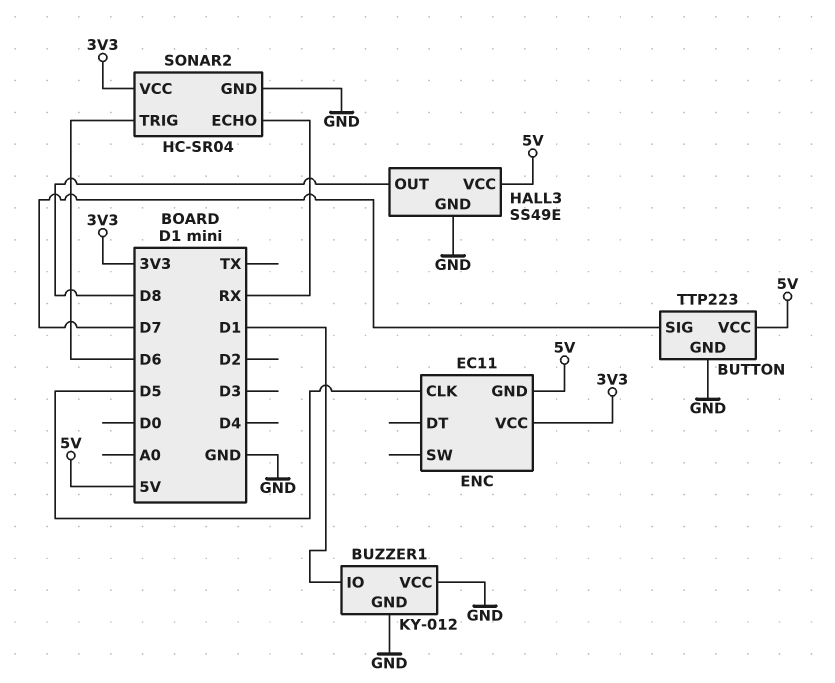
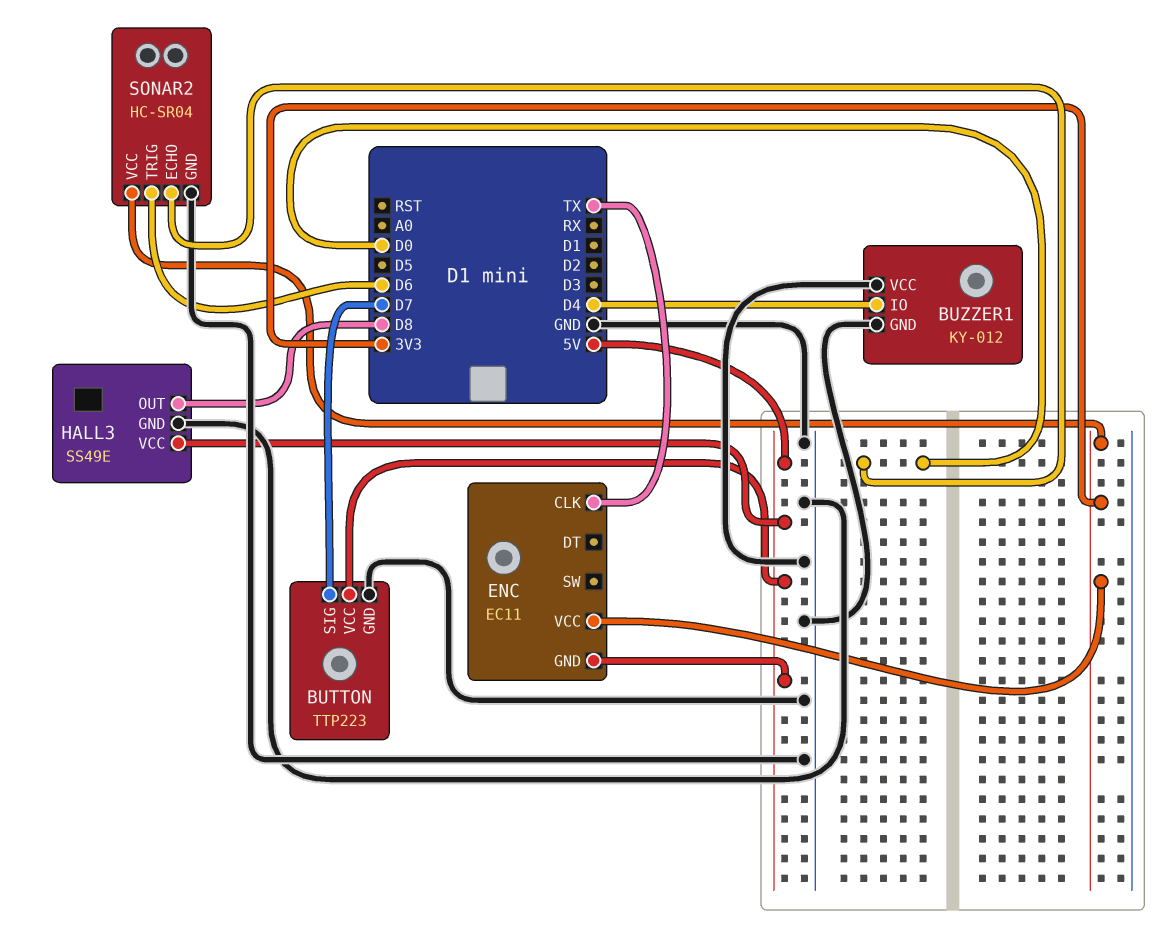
BUZZER1 pin IO: D1 -> D4
ENC pin CLK: D5 -> TX
SONAR2 pin ECHO: RX -> D0

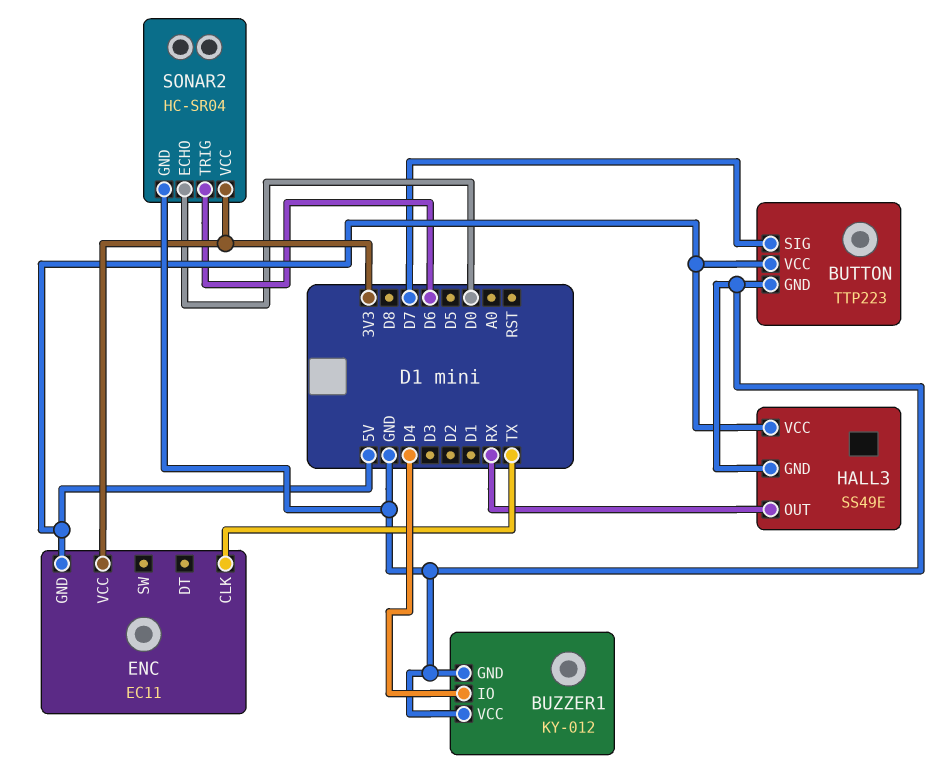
HALL3 pin OUT: D8 -> RX

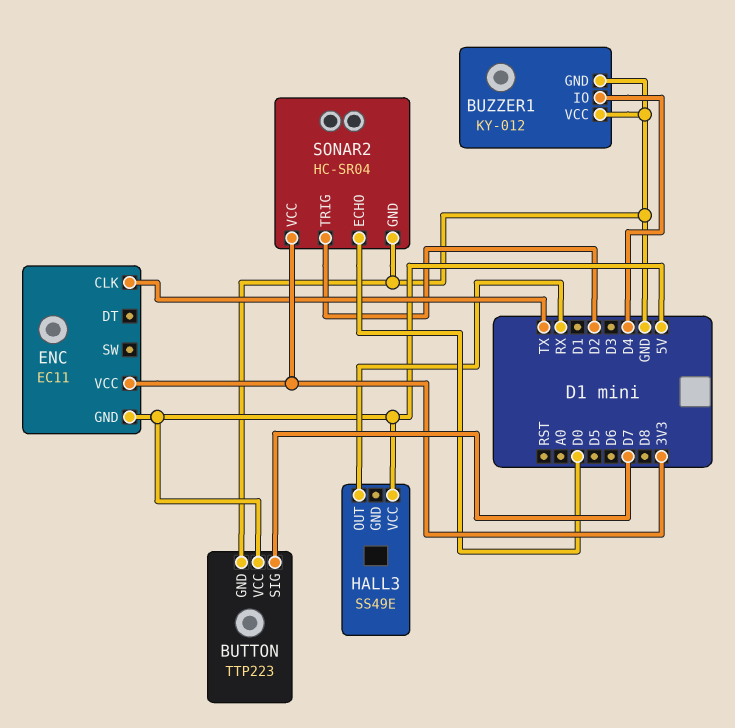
HALL3 pin GND: GND -> none
SONAR2 pin TRIG: D6 -> D2

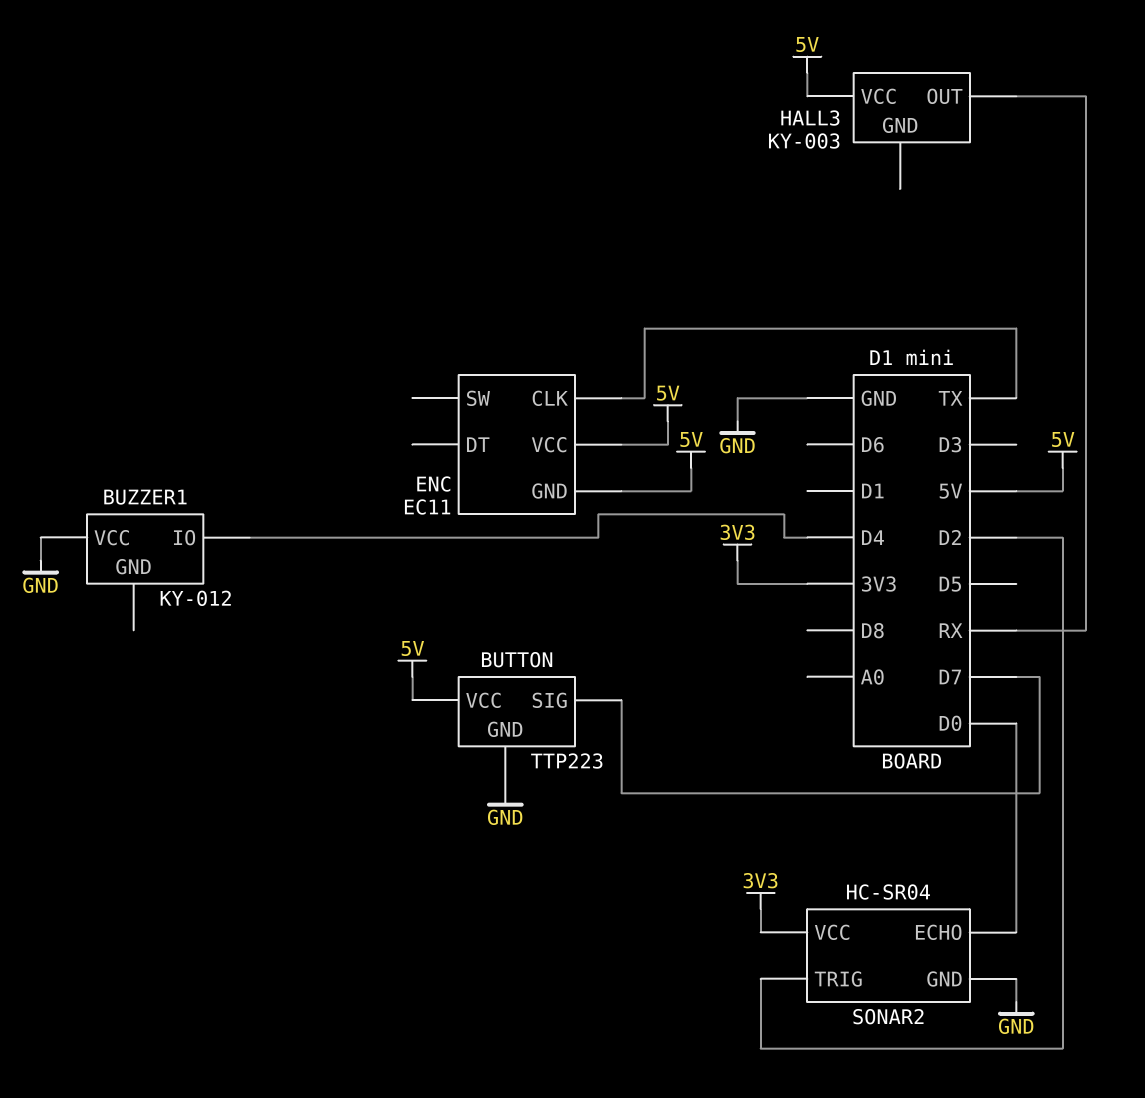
BUZZER1 pin GND: GND -> none
ENC pin VCC: 3V3 -> 5V
HALL3: SS49E -> KY-003

